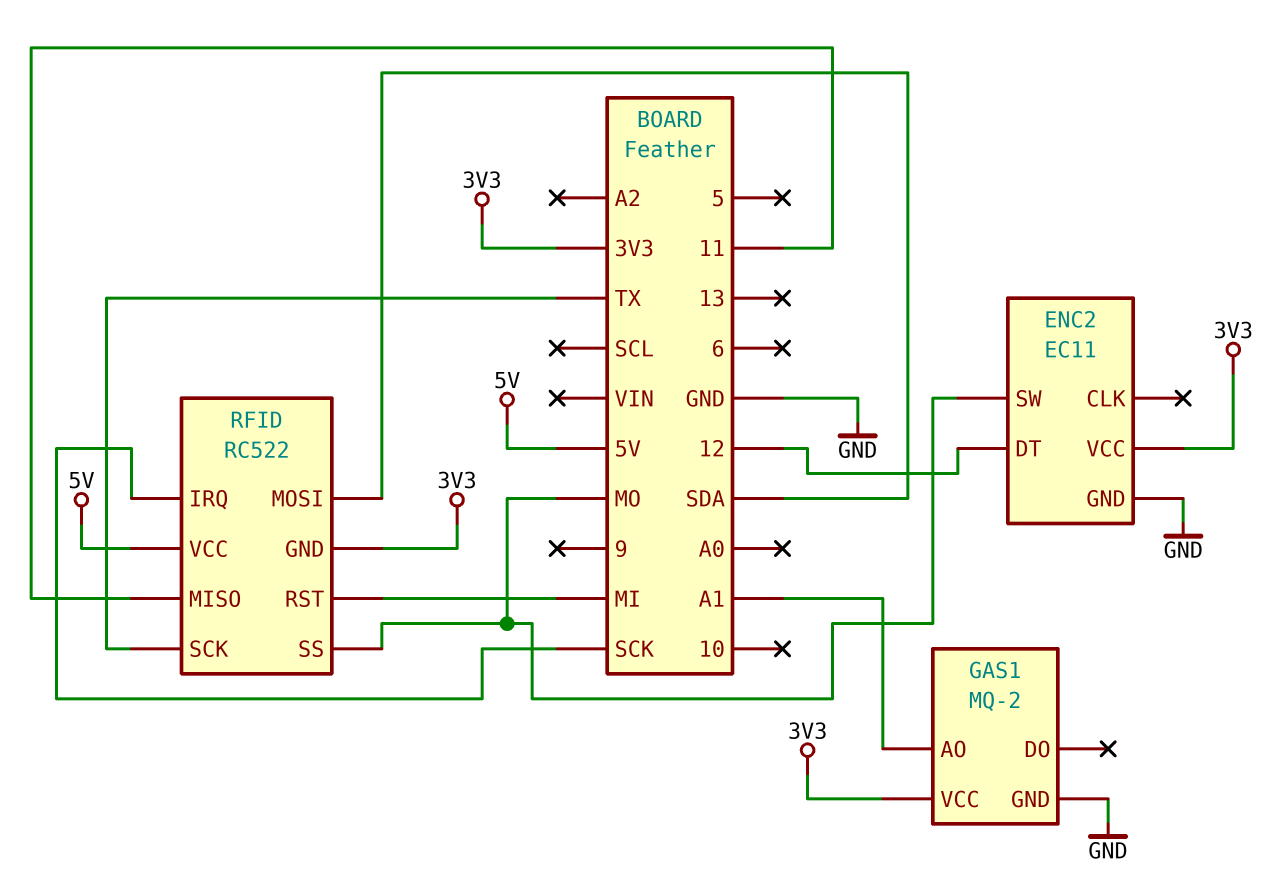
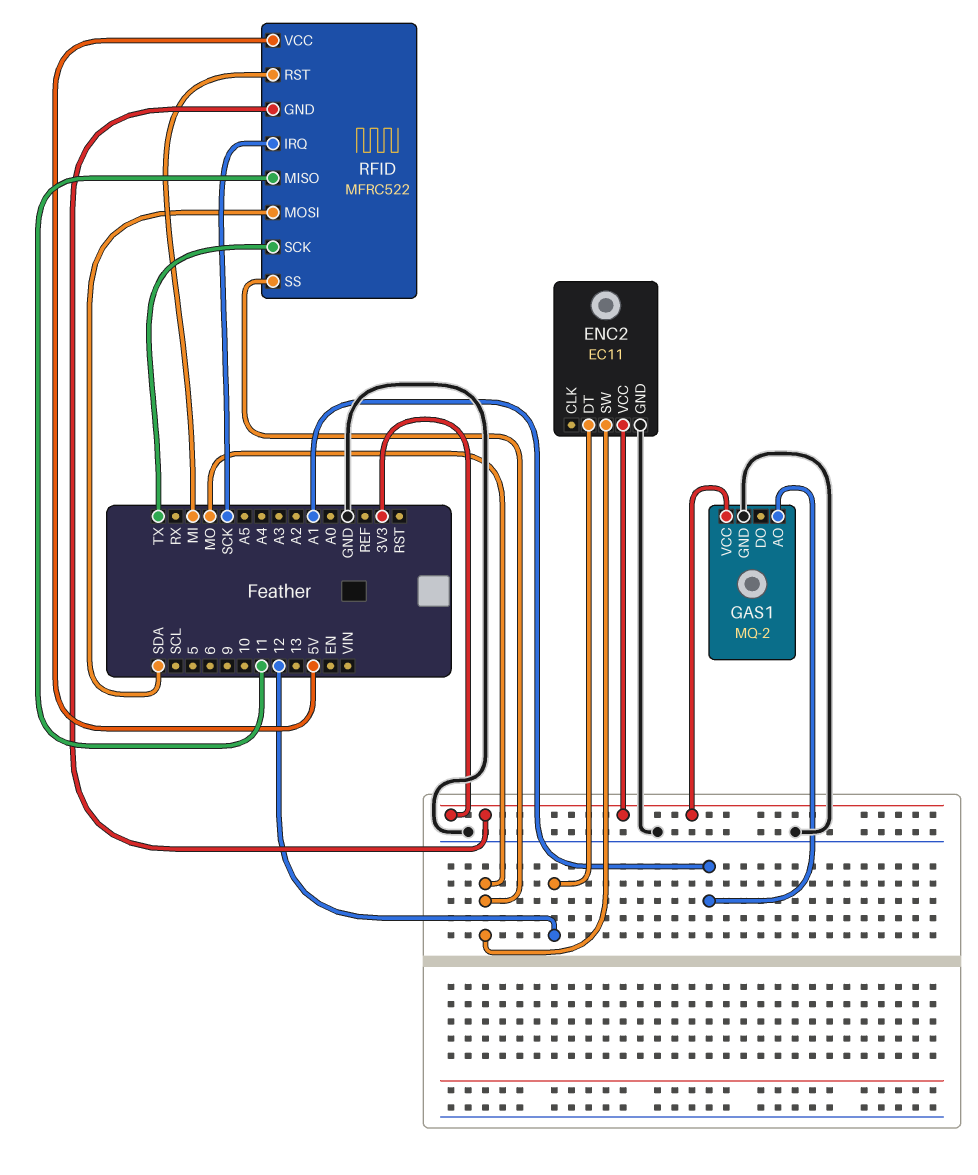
RFID: RC522 -> MFRC522

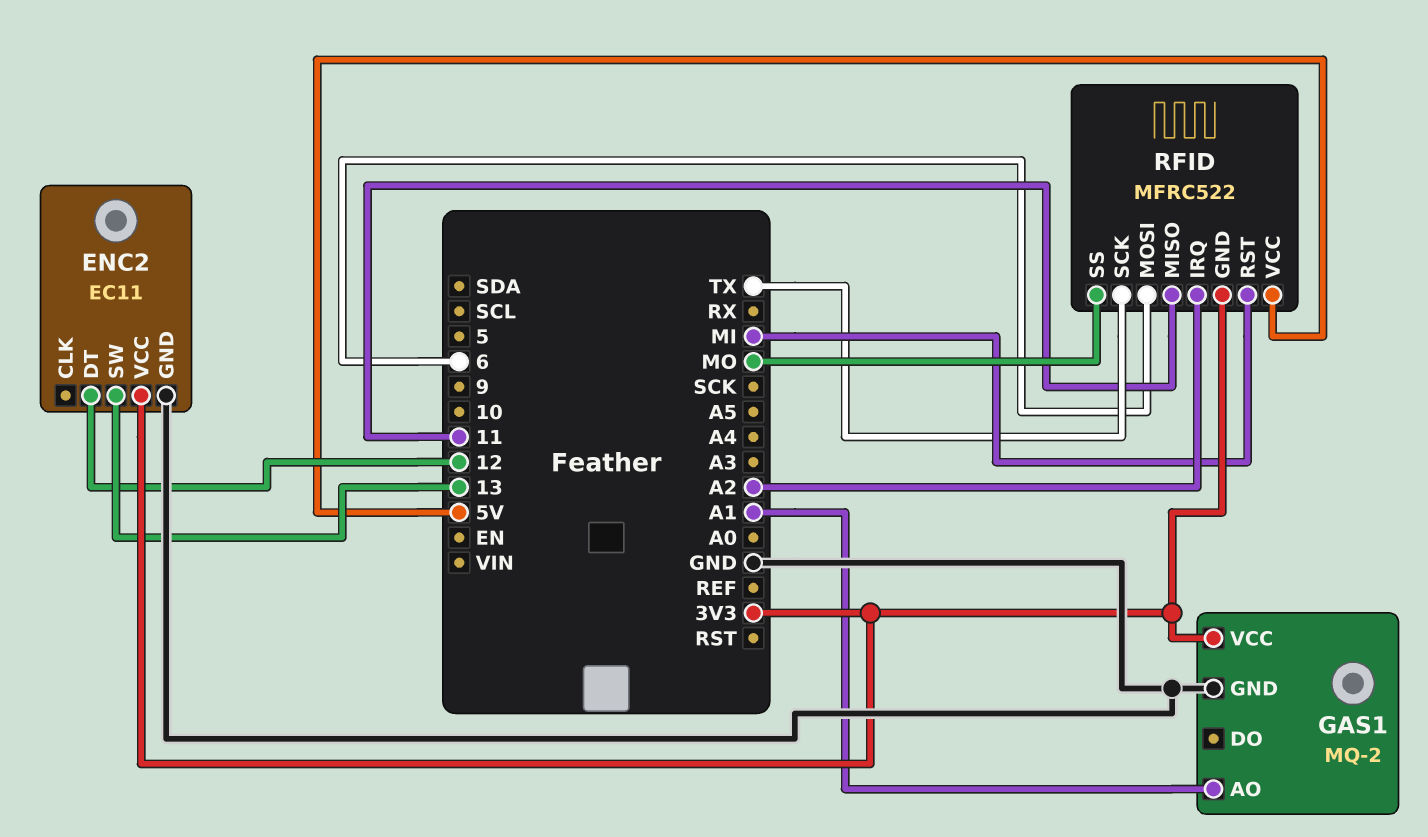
ENC2 pin SW: MO -> 13
RFID pin IRQ: SCK -> A2
RFID pin MOSI: SDA -> 6

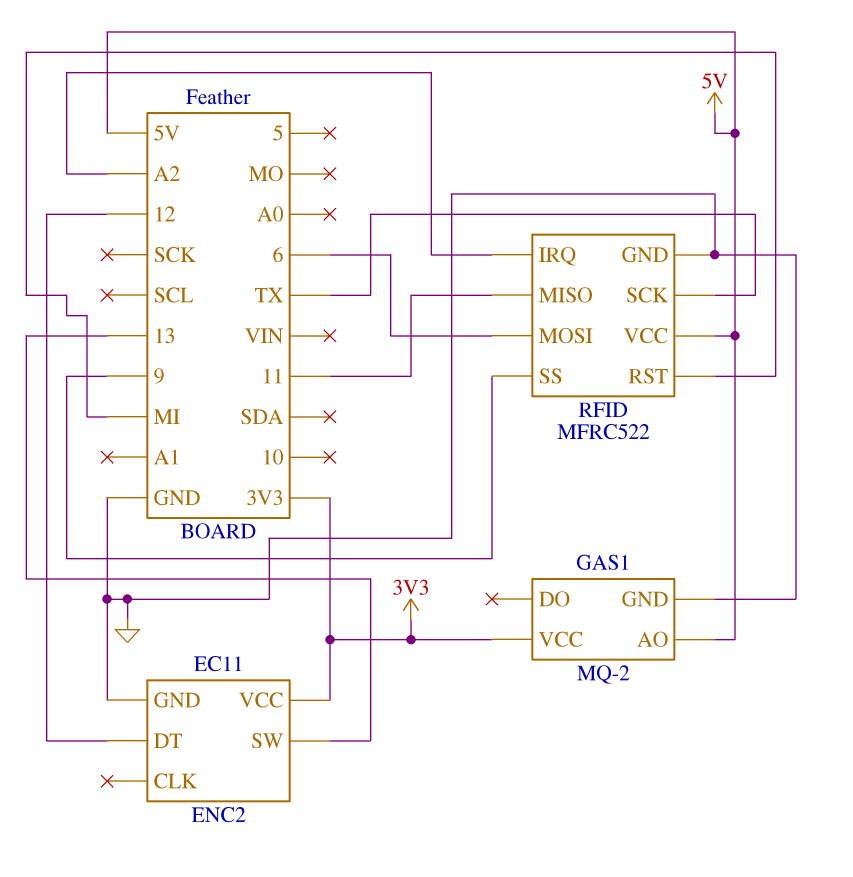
GAS1 pin AO: A1 -> 5V
RFID pin GND: 3V3 -> GND
RFID pin SS: MO -> 9

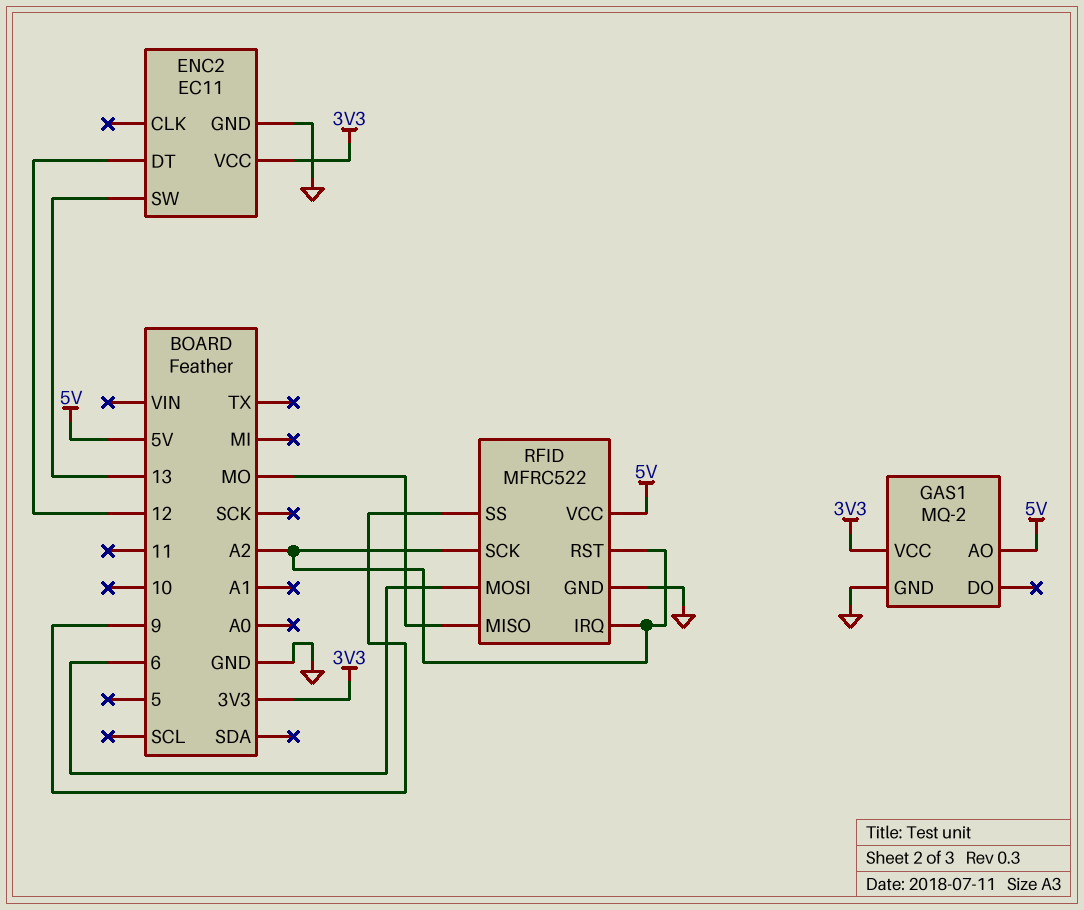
RFID pin MISO: 11 -> MO
RFID pin RST: MI -> A2
RFID pin SCK: TX -> A2

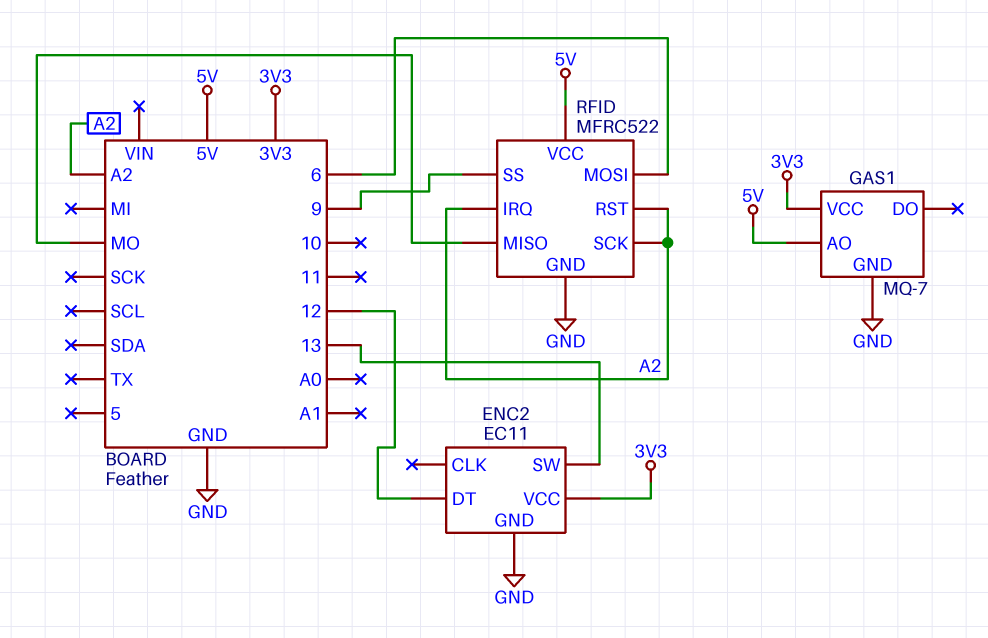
GAS1: MQ-2 -> MQ-7

